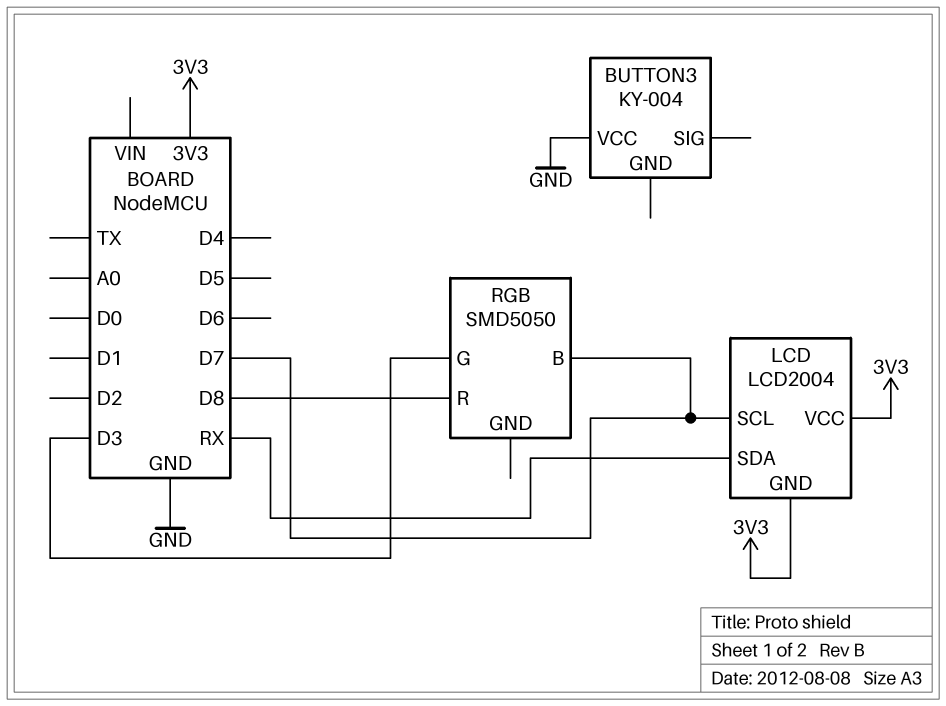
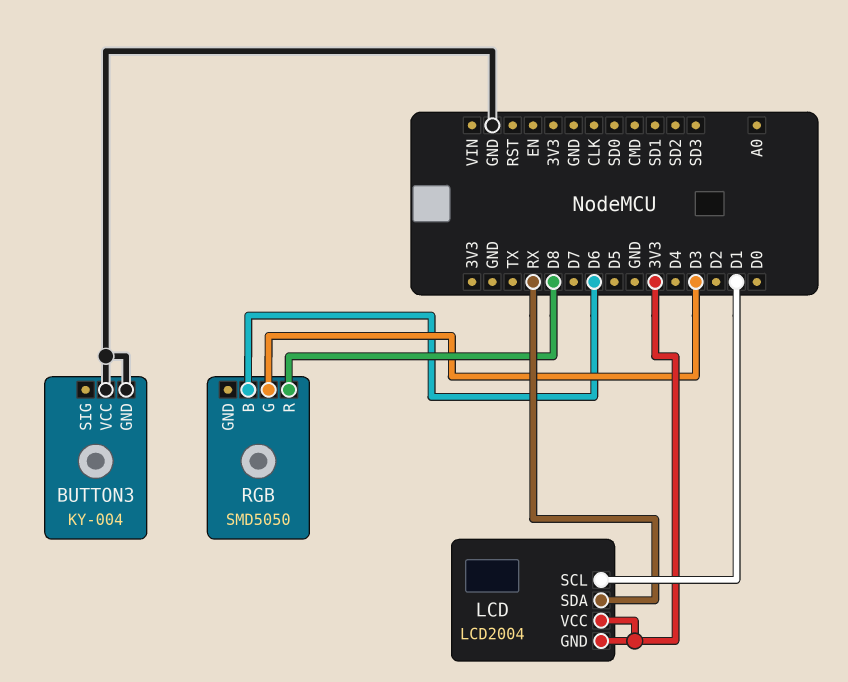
BUTTON3 pin GND: none -> GND
LCD pin SCL: D7 -> D1
RGB pin B: D7 -> D6

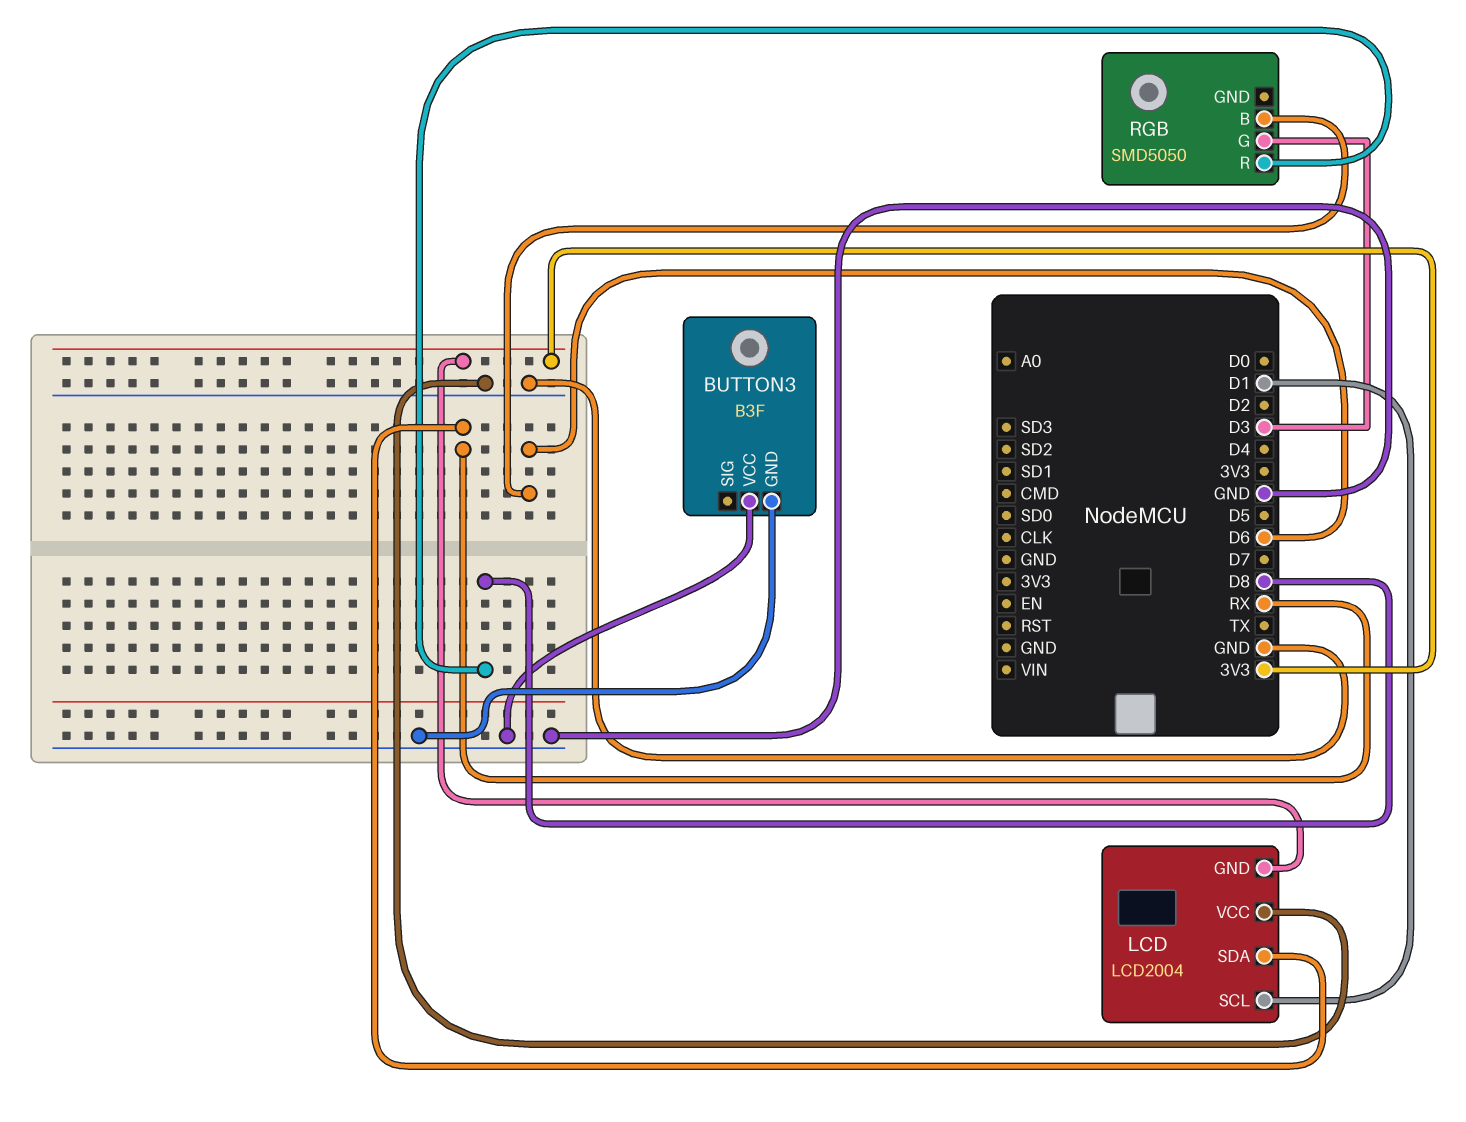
BUTTON3: KY-004 -> B3F
LCD pin VCC: 3V3 -> GND

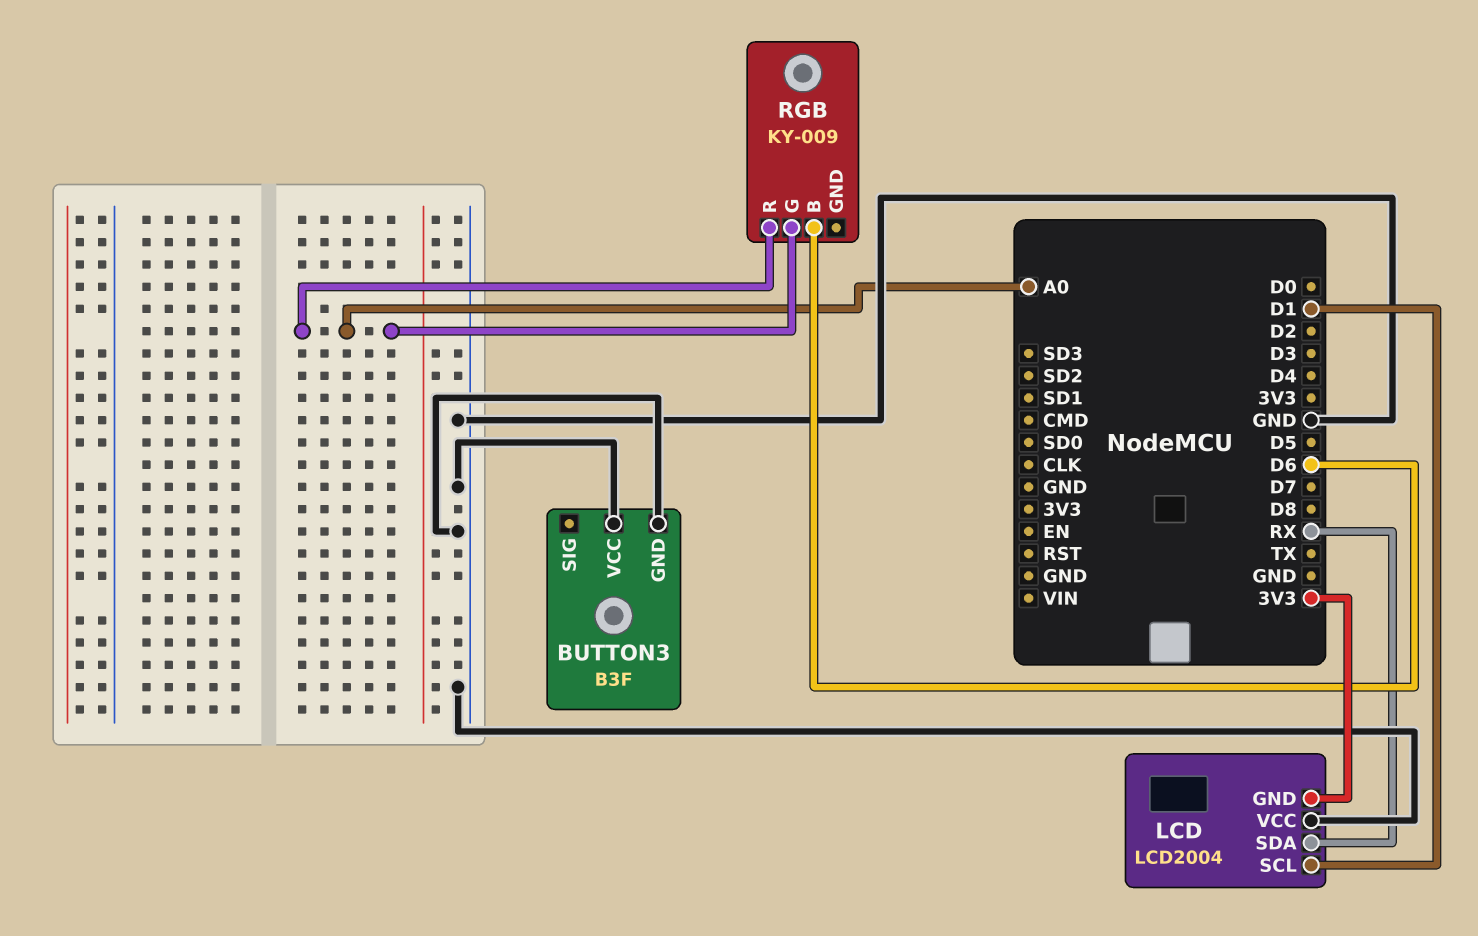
RGB: SMD5050 -> KY-009
RGB pin G: D3 -> A0
RGB pin R: D8 -> A0

